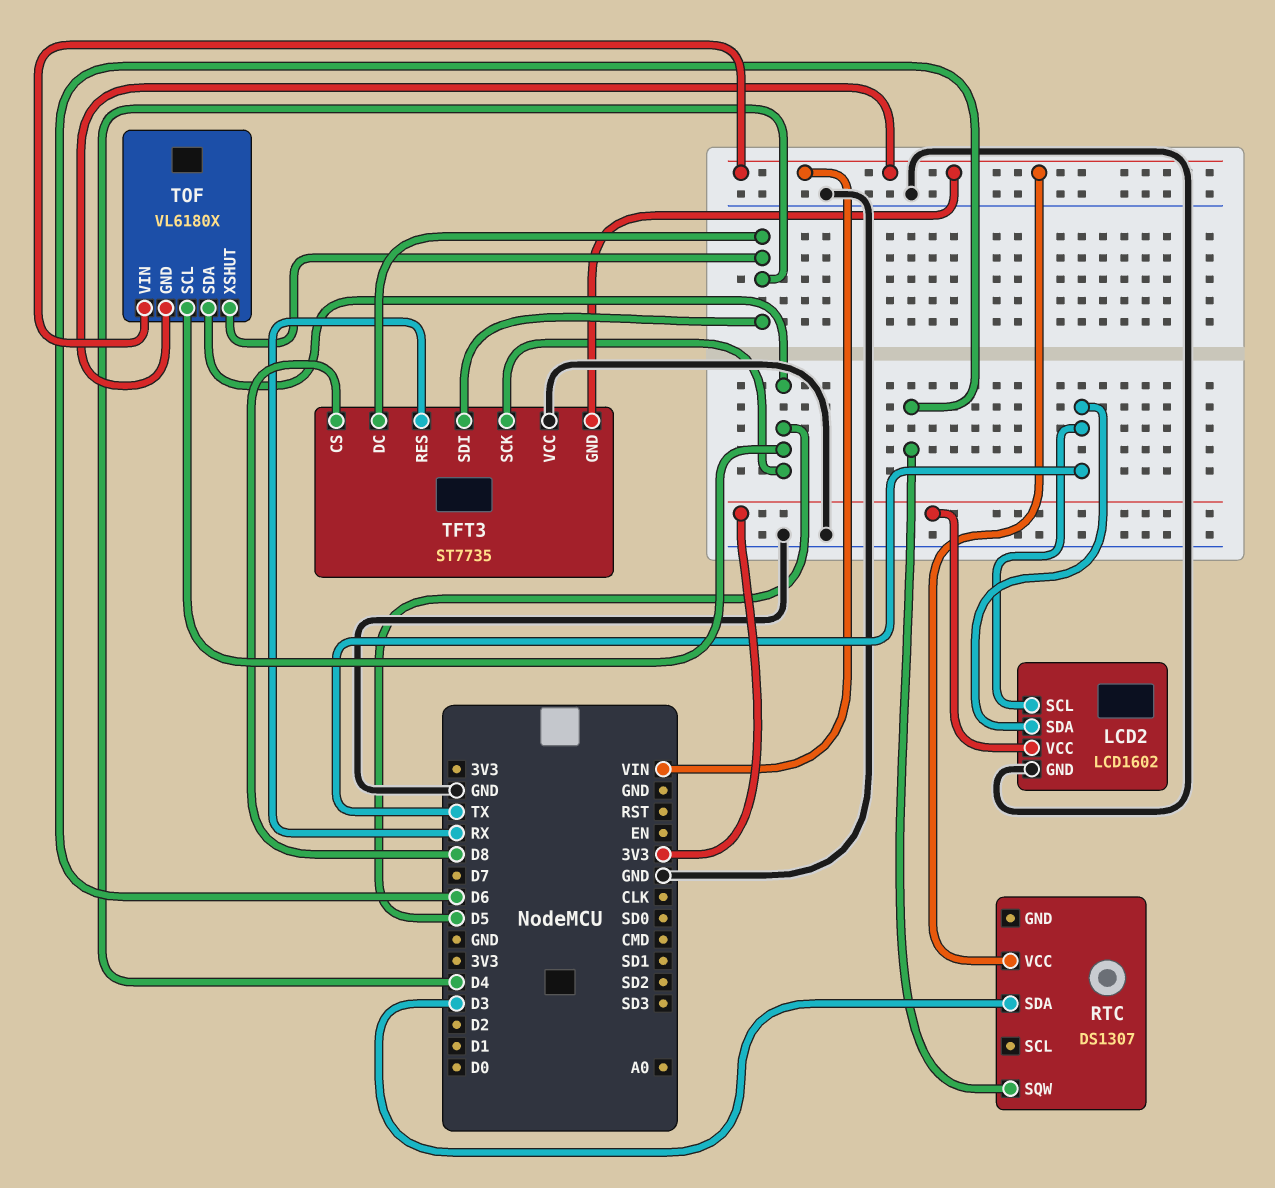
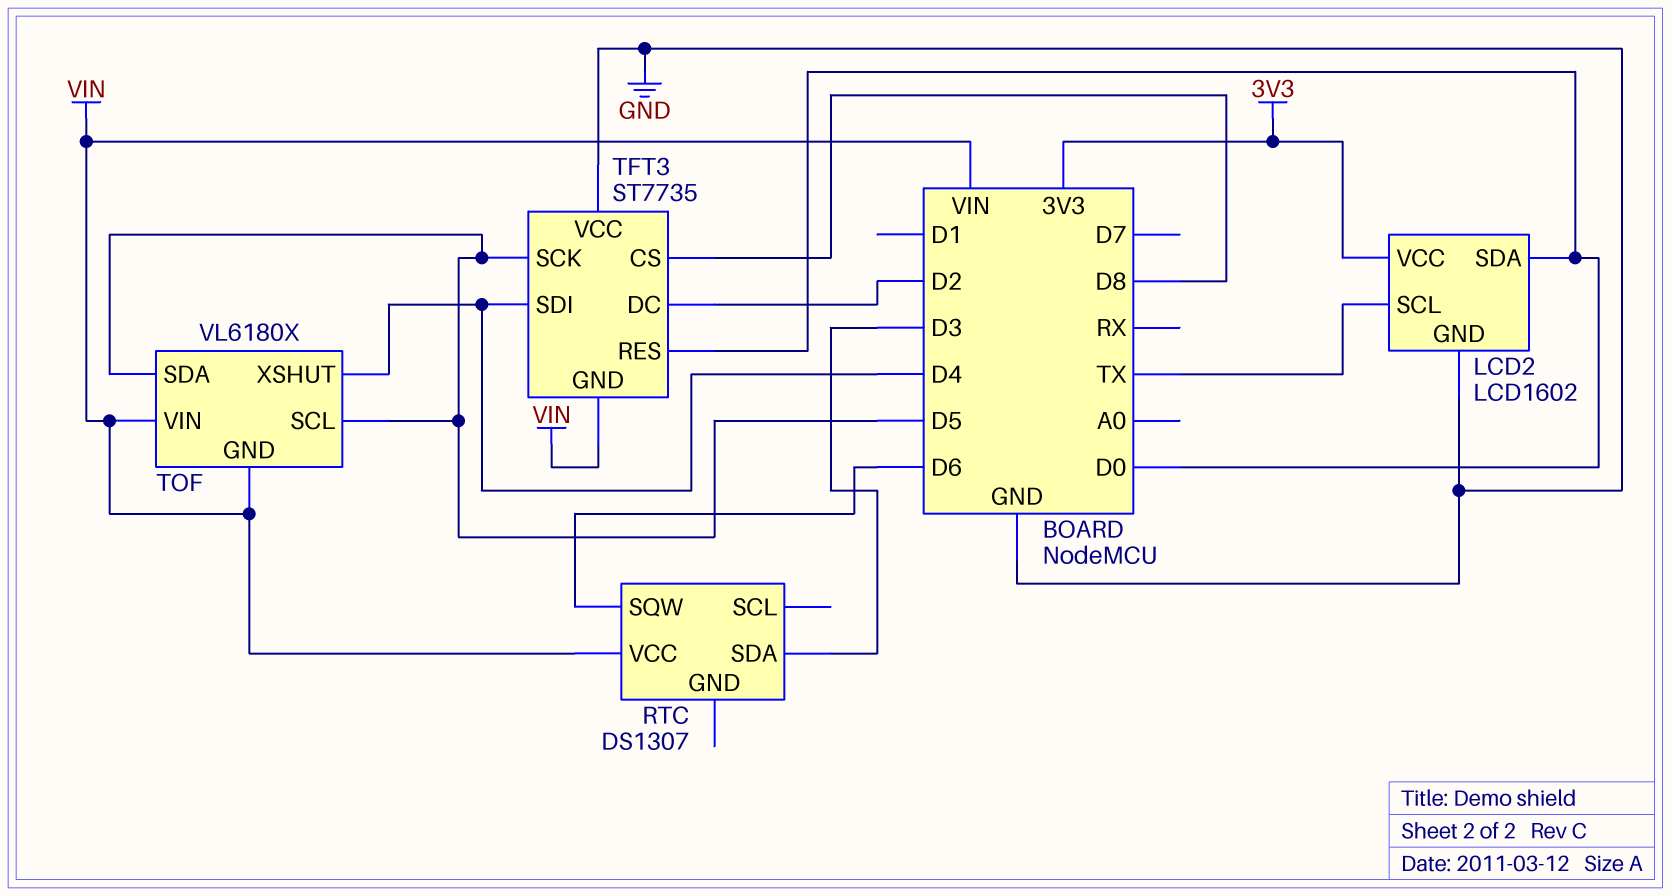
LCD2 pin SDA: TX -> D0
TFT3 pin DC: D4 -> D2
TFT3 pin RES: RX -> D0

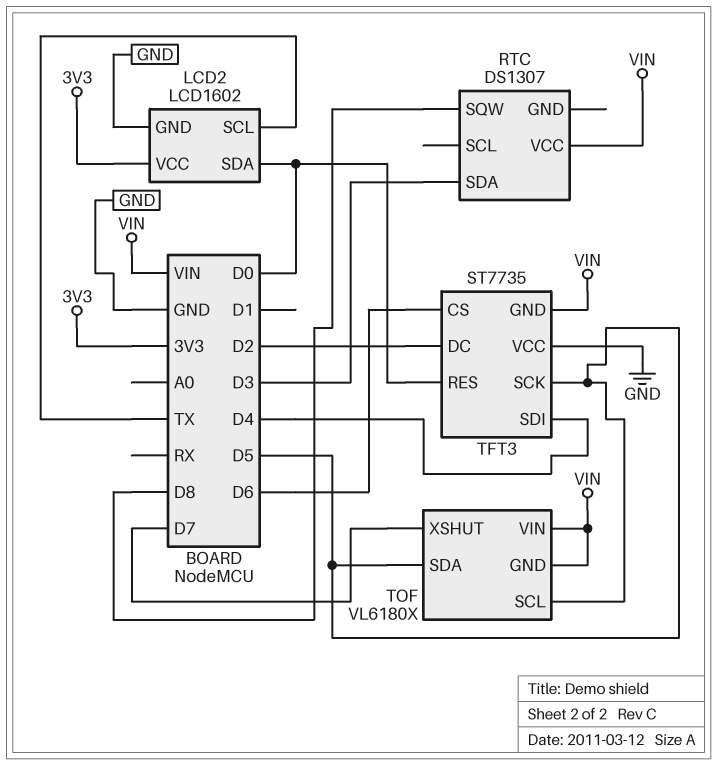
RTC pin SQW: D6 -> D8
TFT3 pin CS: D8 -> D6
TOF pin XSHUT: D4 -> D7

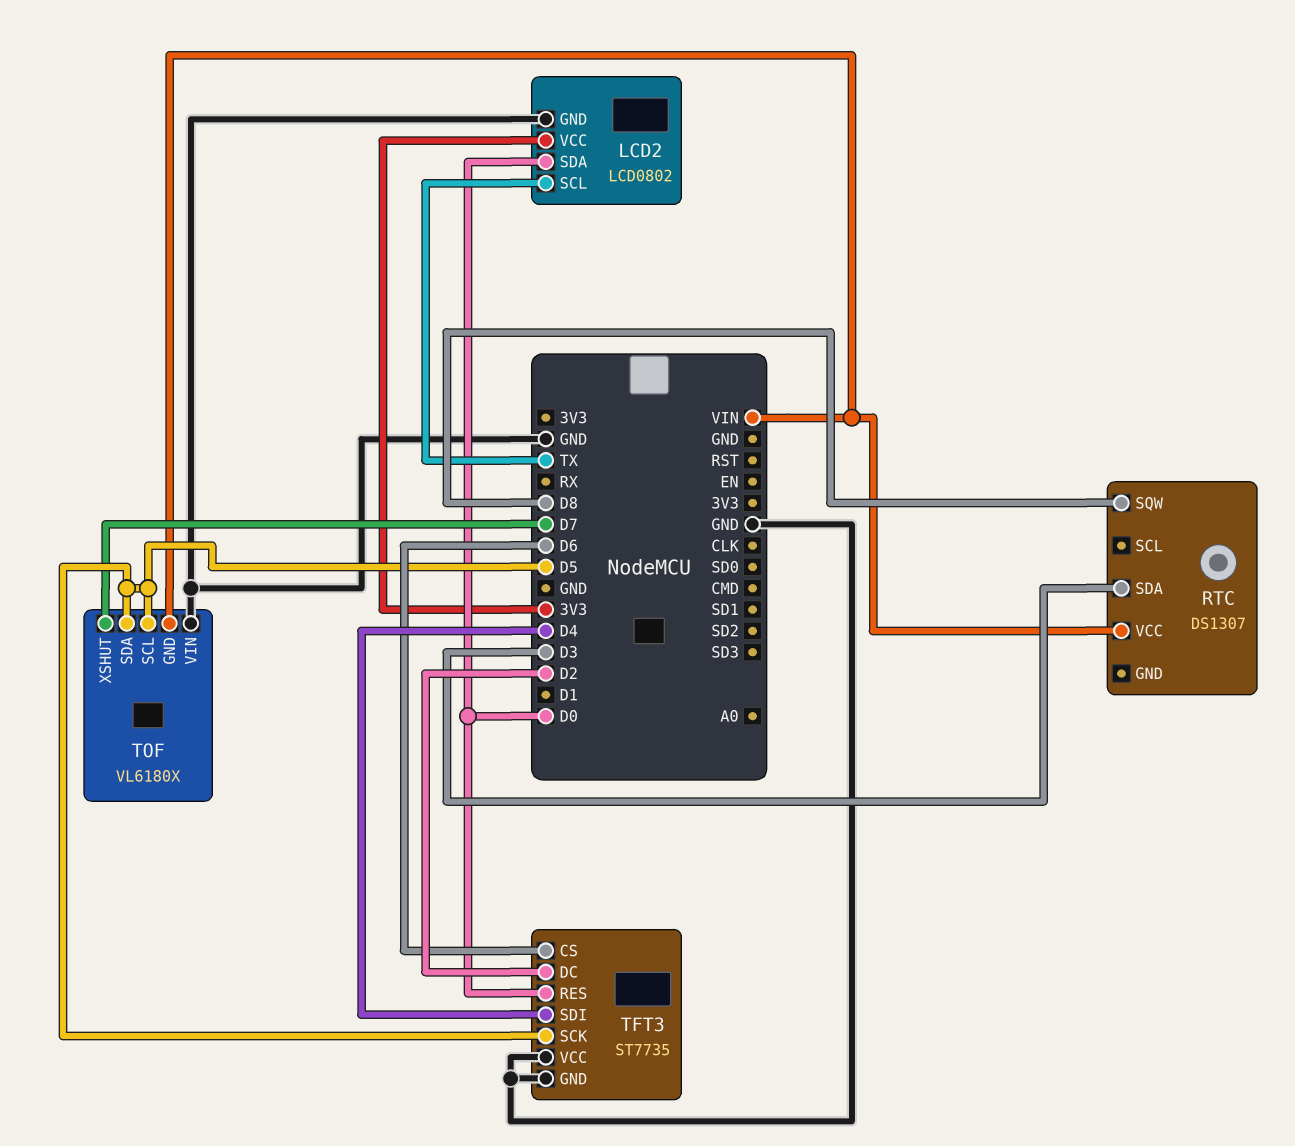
LCD2: LCD1602 -> LCD0802
TFT3 pin GND: VIN -> GND
TOF pin VIN: VIN -> GND

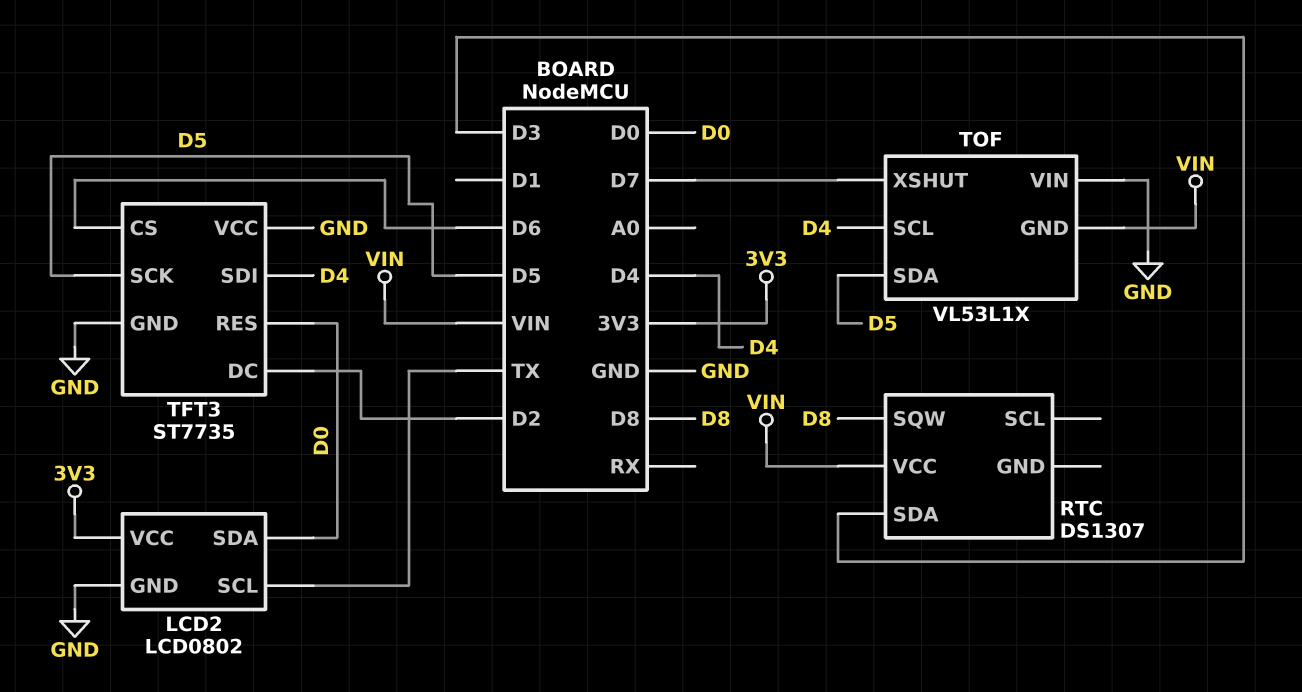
TOF: VL6180X -> VL53L1X
TOF pin SCL: D5 -> D4

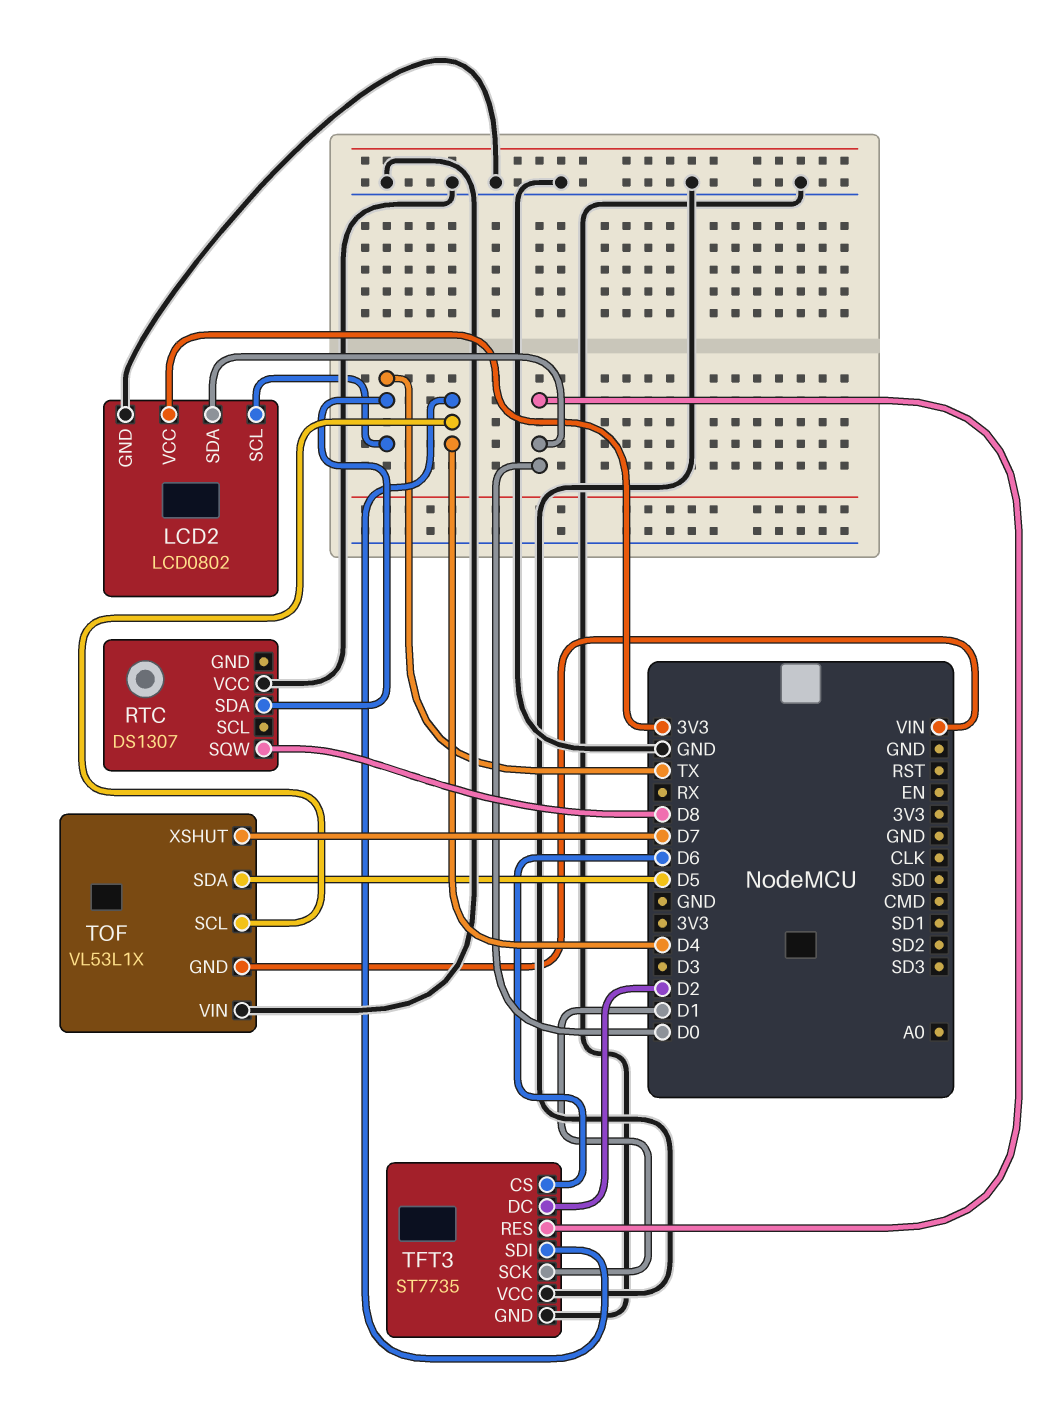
RTC pin SDA: D3 -> TX
RTC pin VCC: VIN -> GND
TFT3 pin SCK: D5 -> D1

